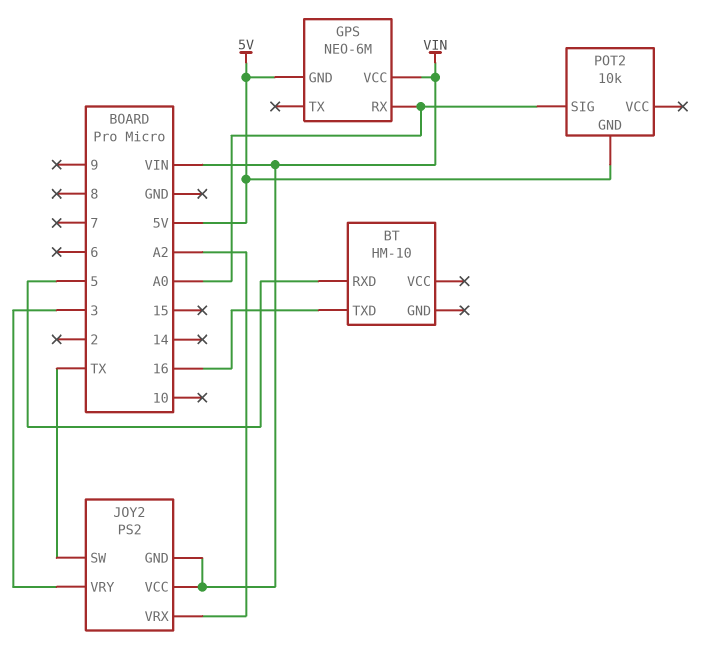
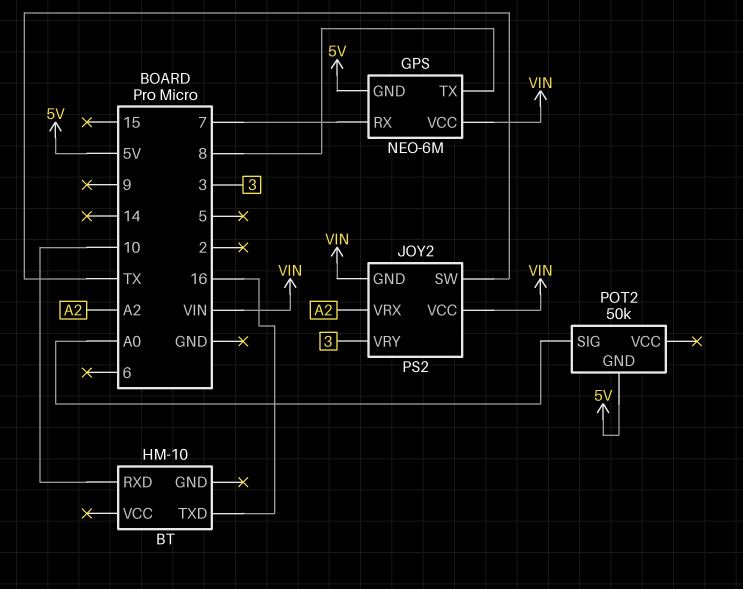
BT pin RXD: 5 -> 10
GPS pin RX: A0 -> 7
GPS pin TX: none -> 8
POT2: 10k -> 50k

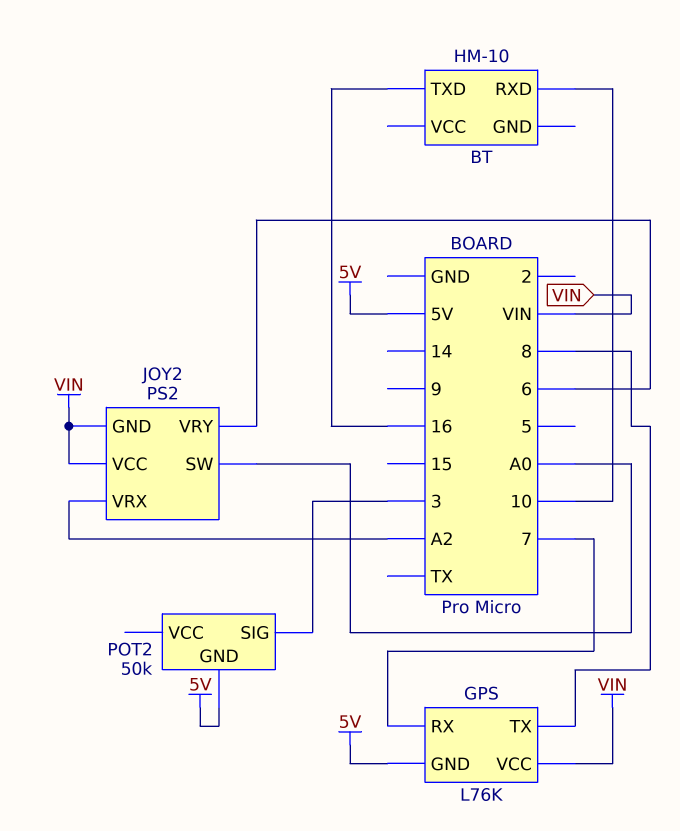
GPS: NEO-6M -> L76K
JOY2 pin SW: TX -> A0
JOY2 pin VRY: 3 -> 6
POT2 pin SIG: A0 -> 3

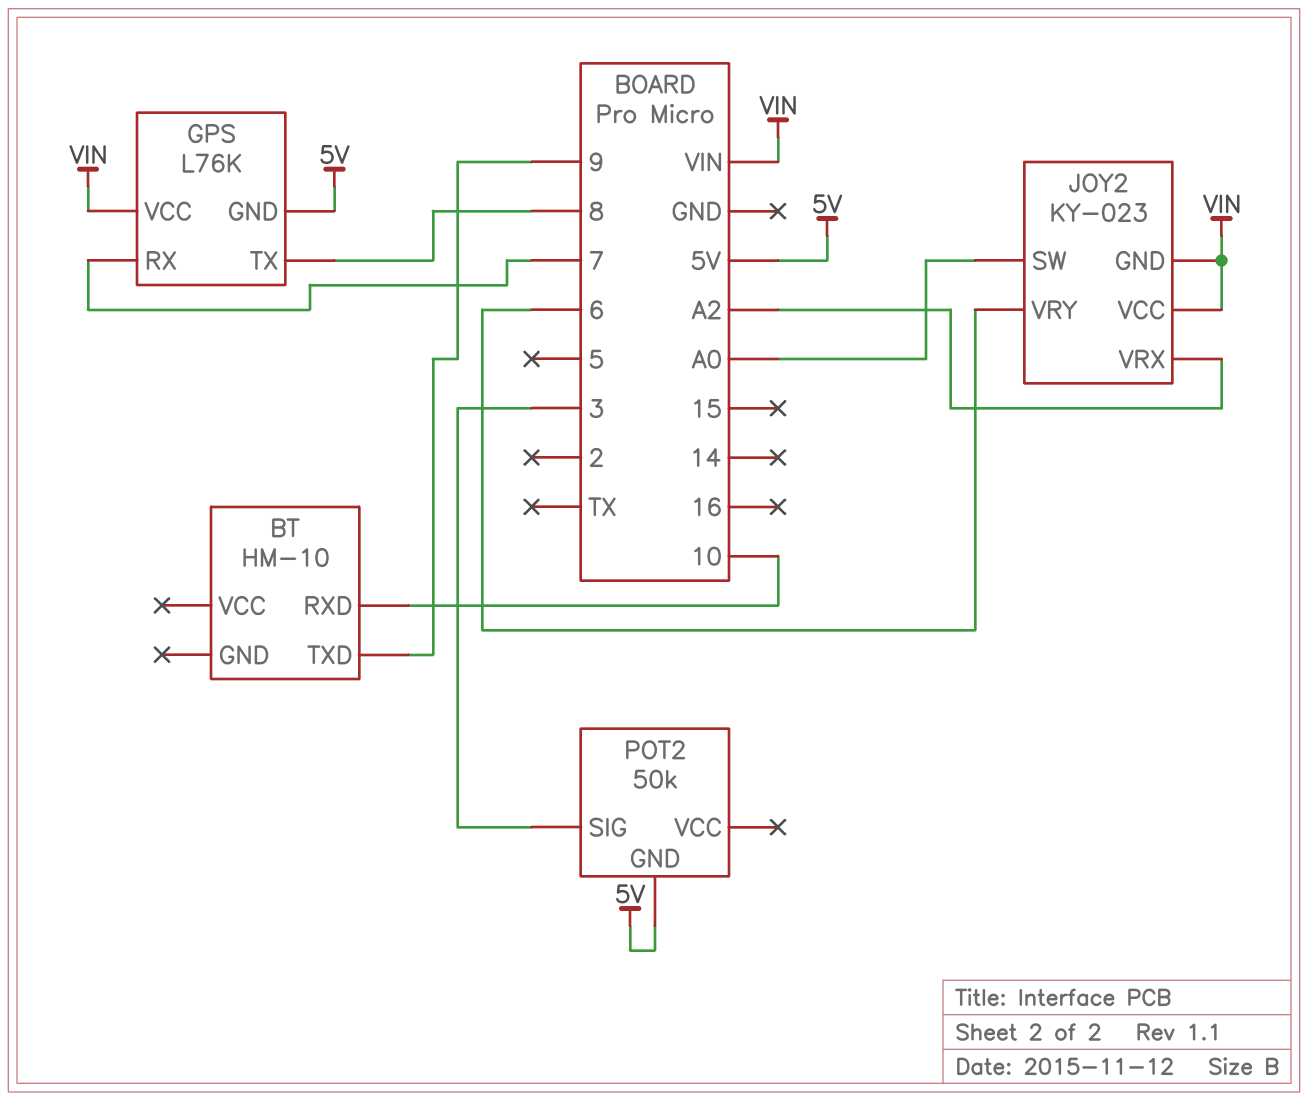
BT pin TXD: 16 -> 9
JOY2: PS2 -> KY-023

